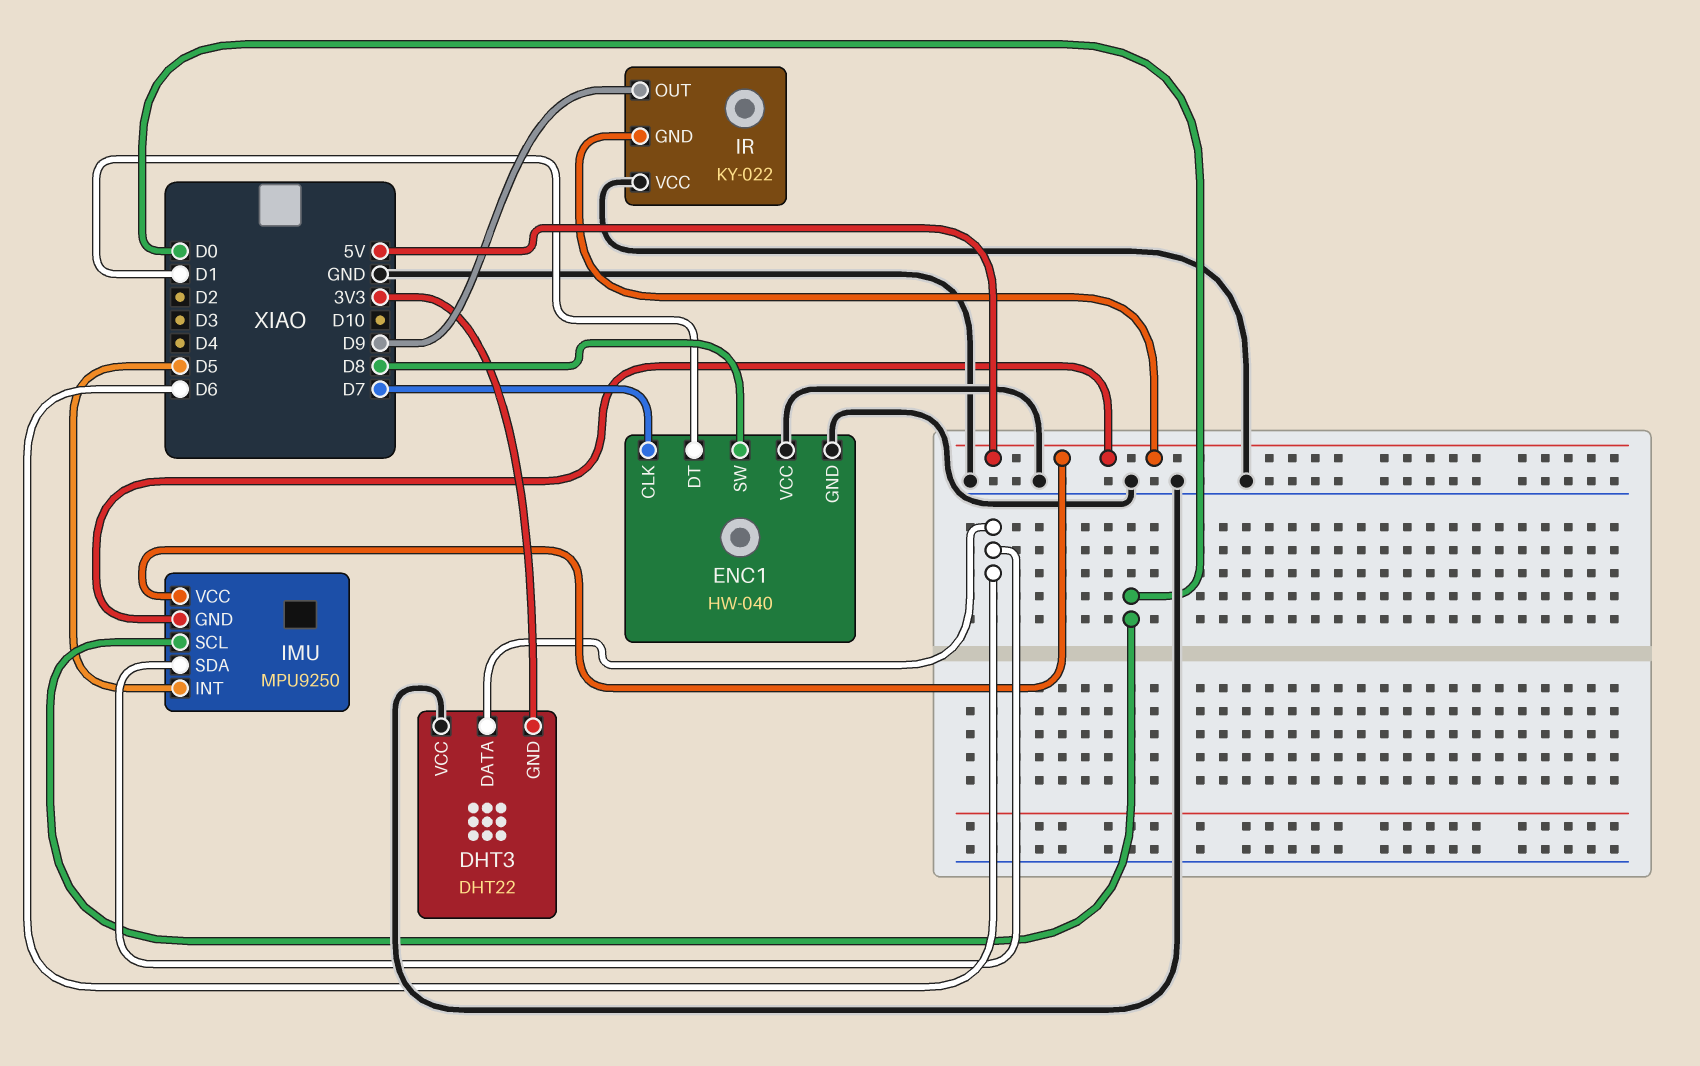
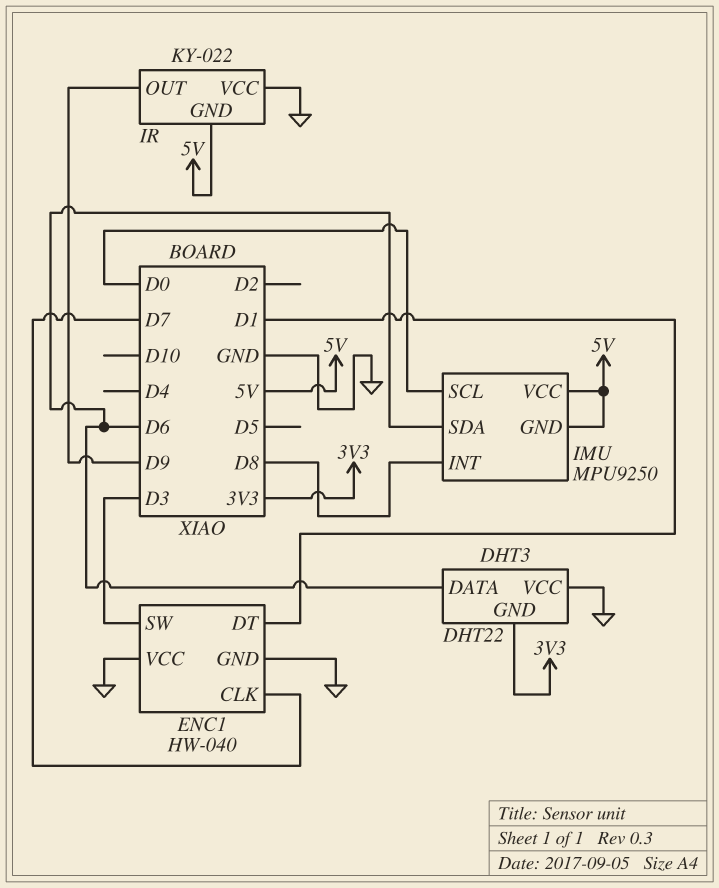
ENC1 pin SW: D8 -> D3
IMU pin INT: D5 -> D8

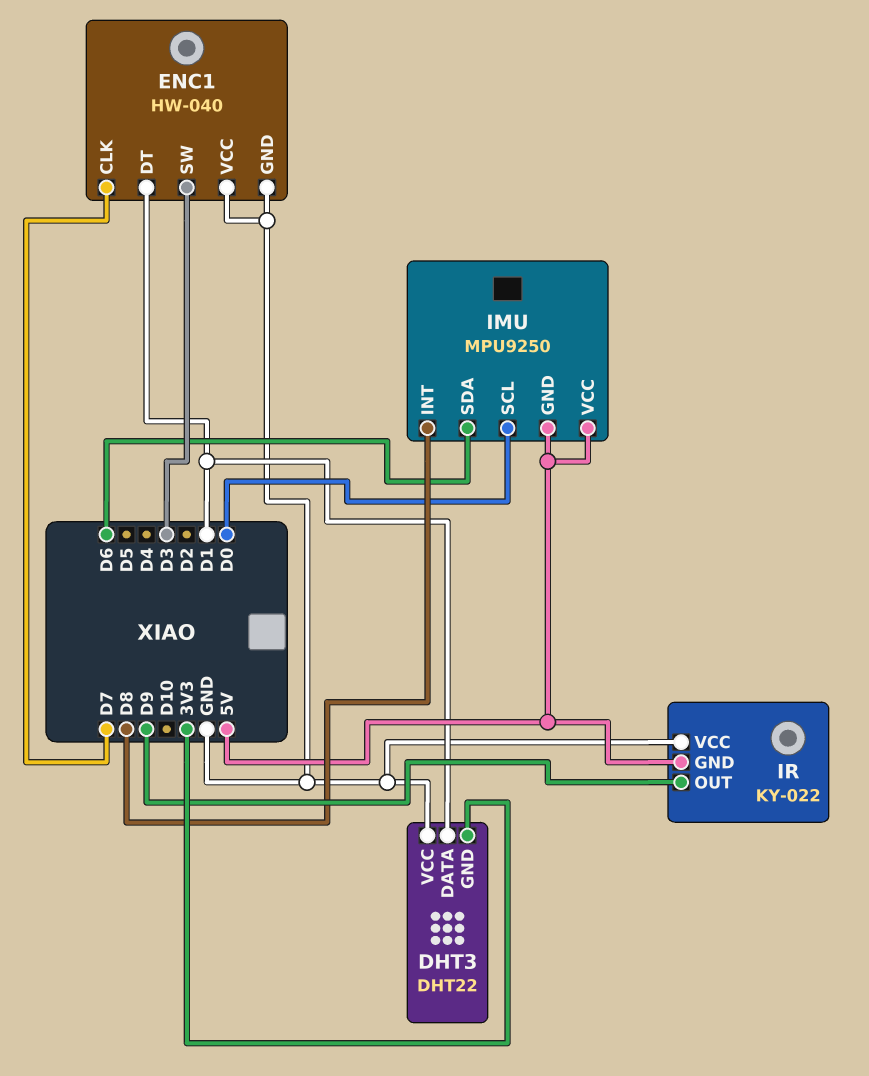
DHT3 pin DATA: D6 -> D1

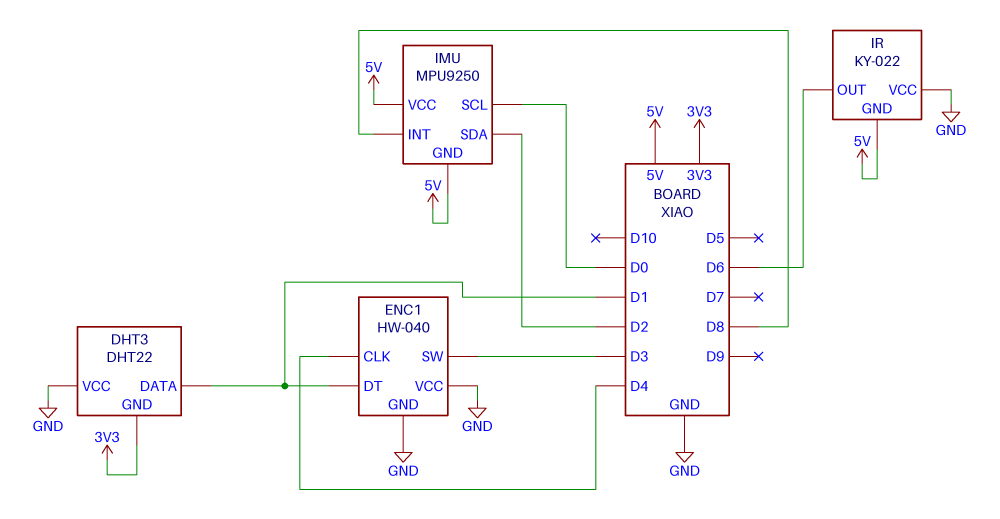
ENC1 pin CLK: D7 -> D4
IMU pin SDA: D6 -> D2
IR pin OUT: D9 -> D6

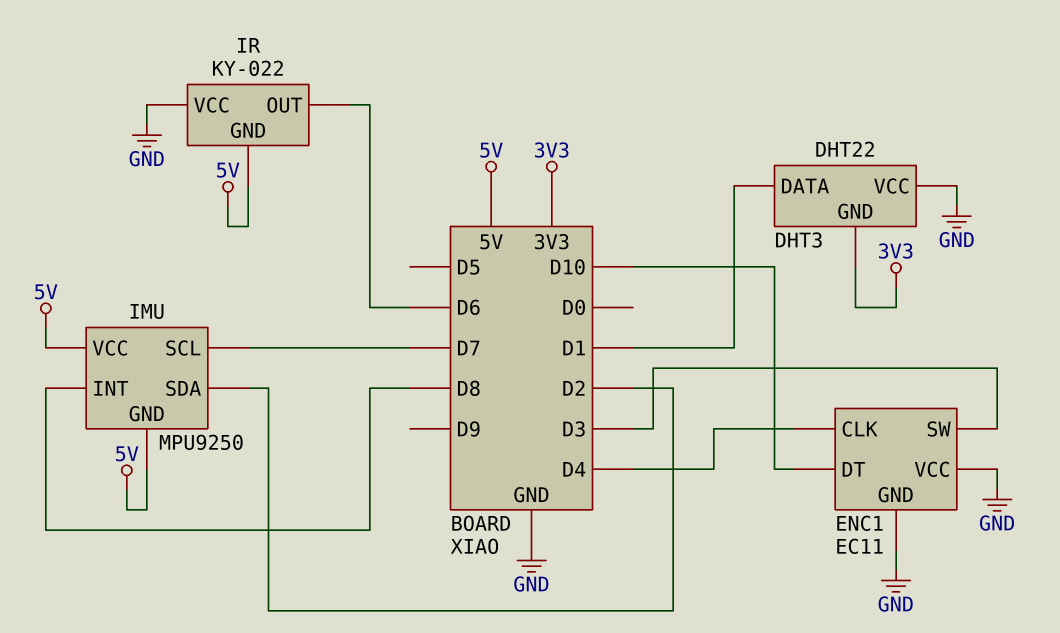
ENC1: HW-040 -> EC11
ENC1 pin DT: D1 -> D10
IMU pin SCL: D0 -> D7

